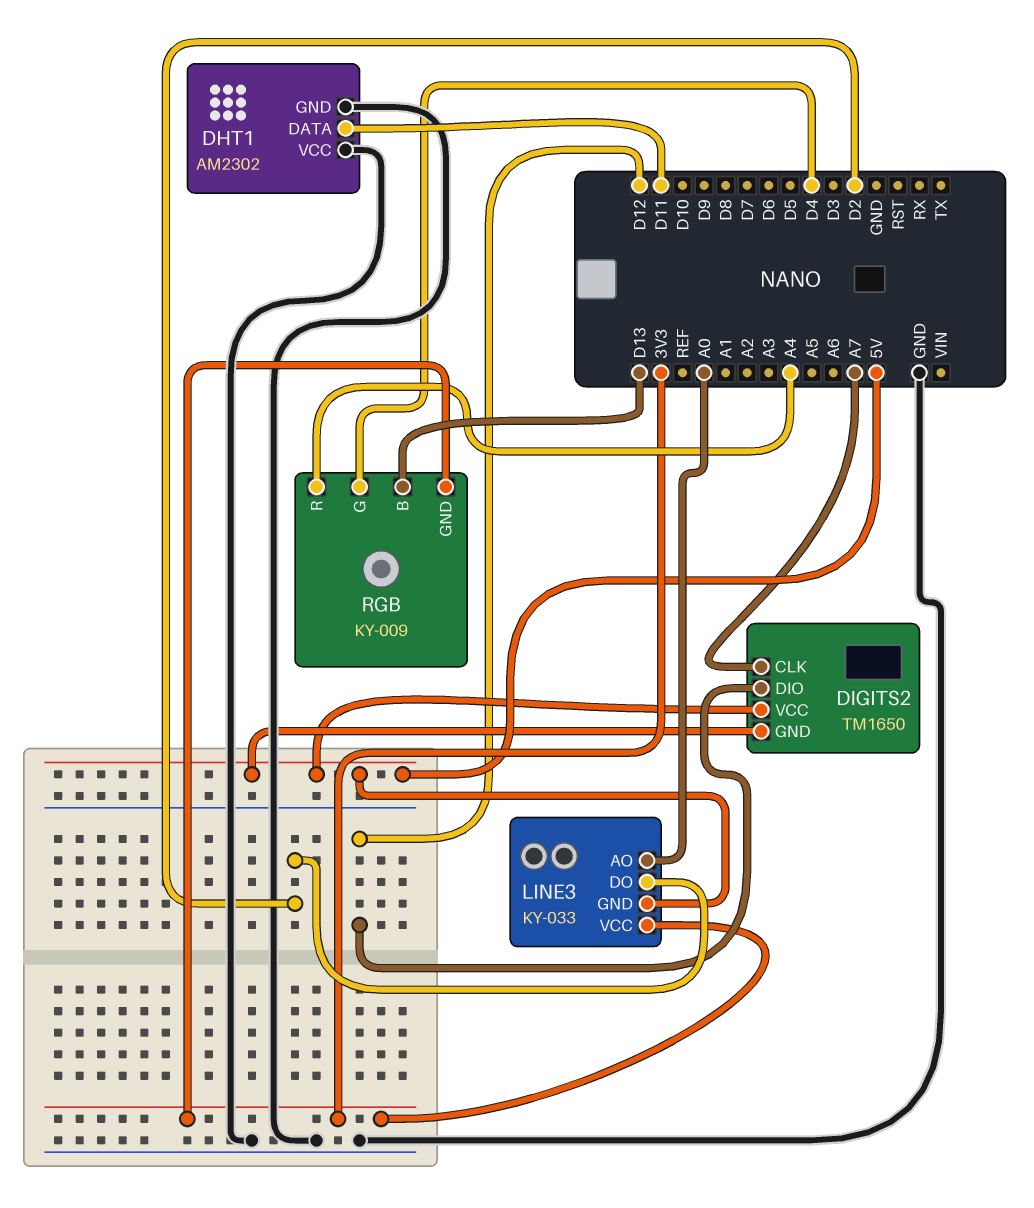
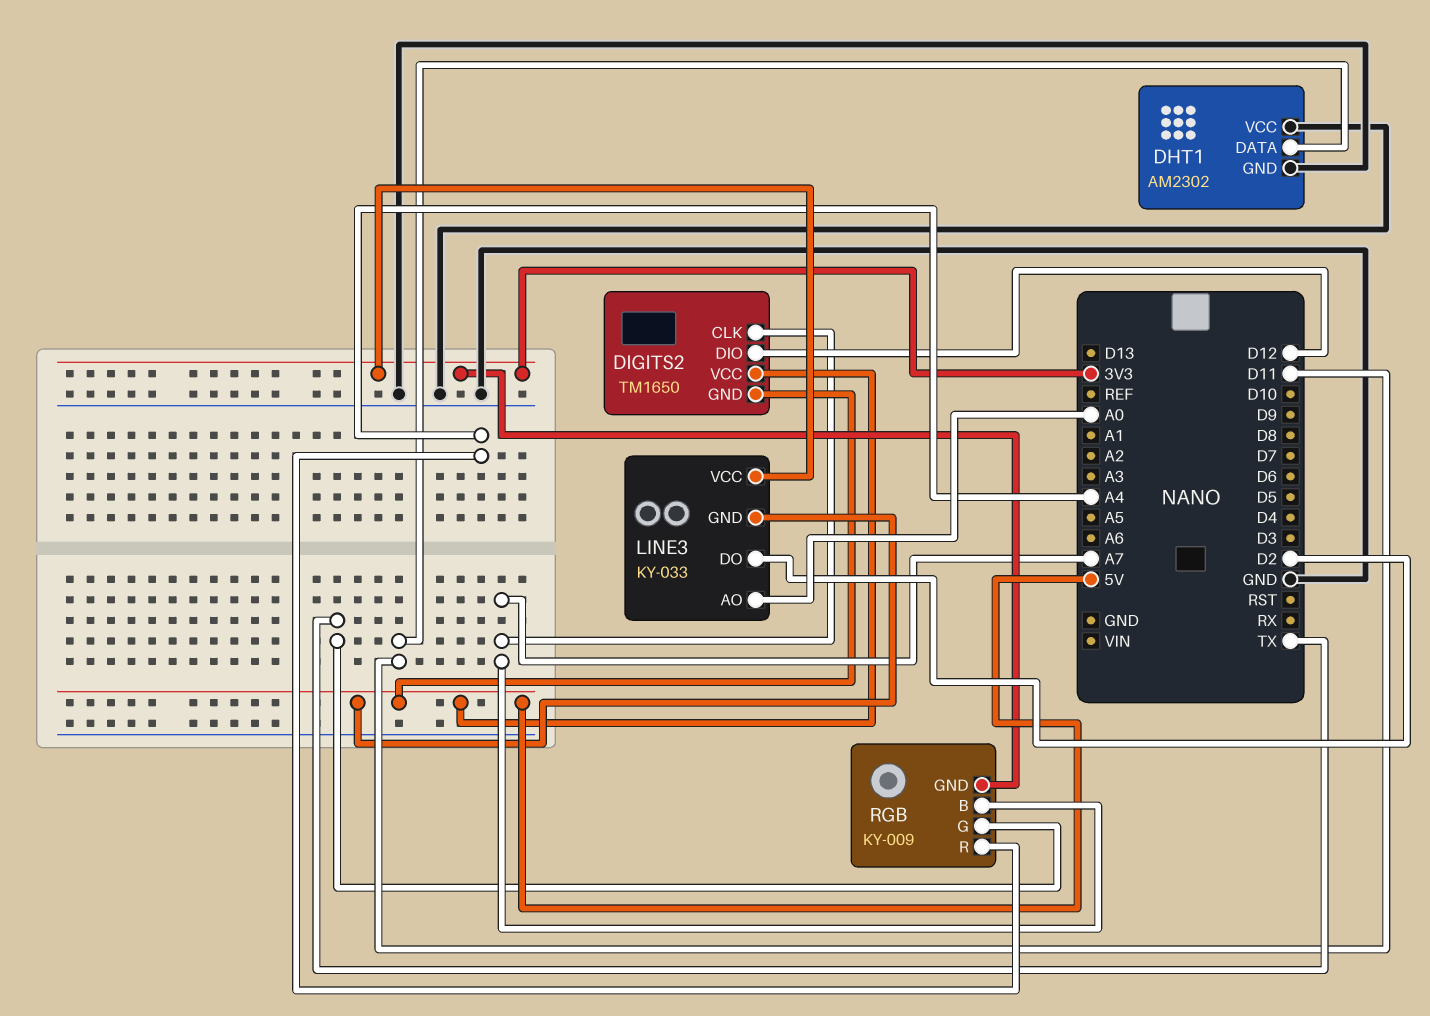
RGB pin B: D13 -> A7
RGB pin G: D4 -> TX

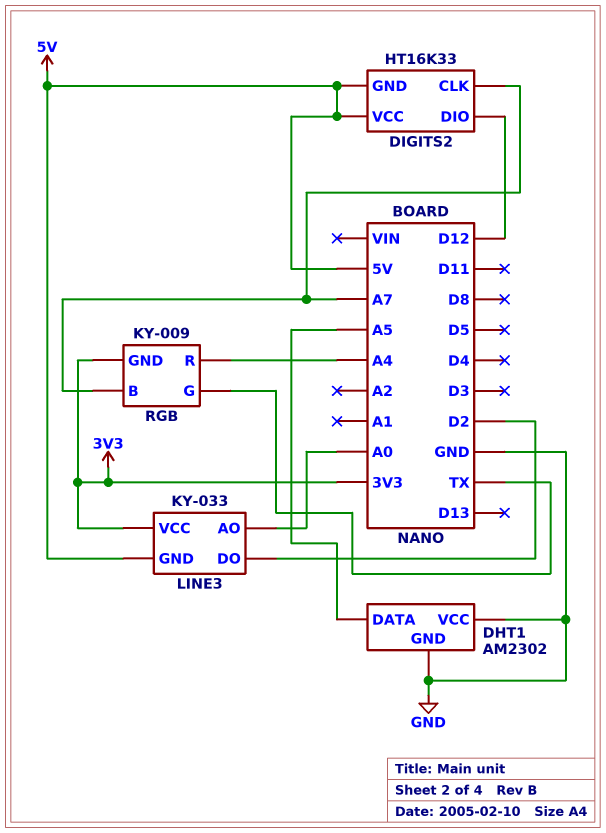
DHT1 pin DATA: D11 -> A5
DIGITS2: TM1650 -> HT16K33

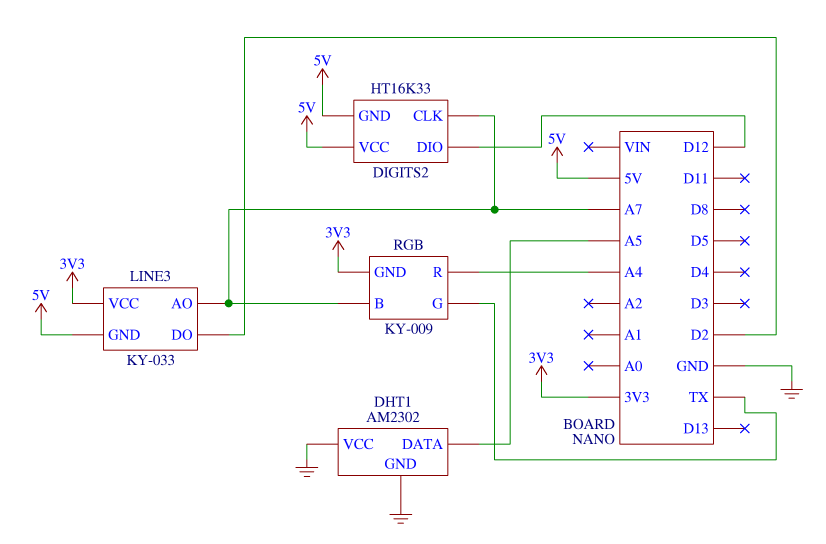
LINE3 pin AO: A0 -> A7

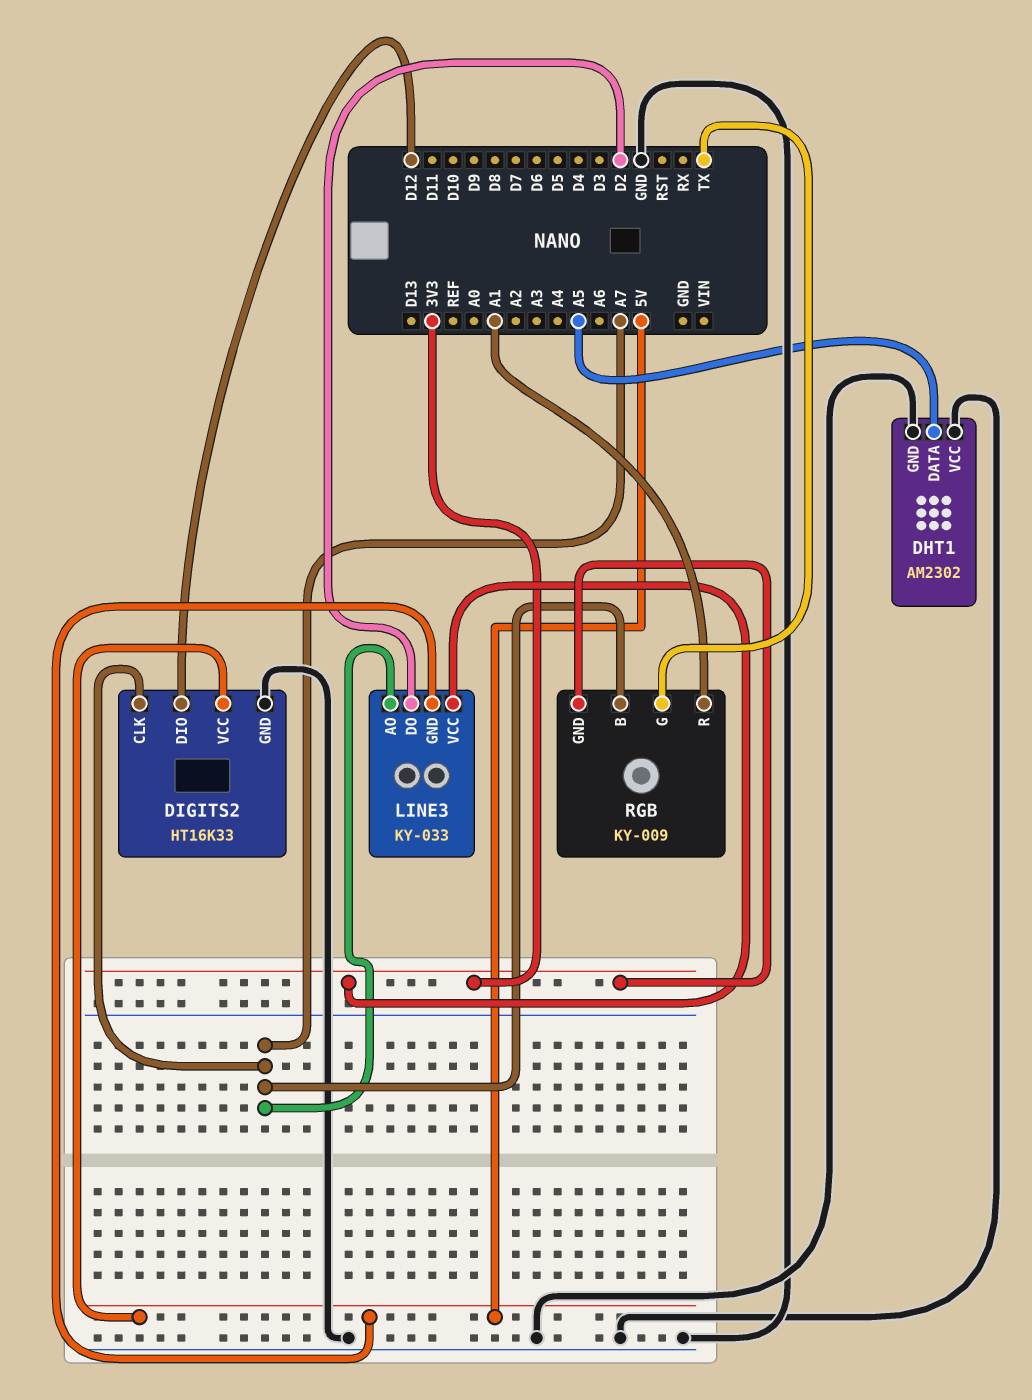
DIGITS2 pin GND: 5V -> GND
RGB pin R: A4 -> A1

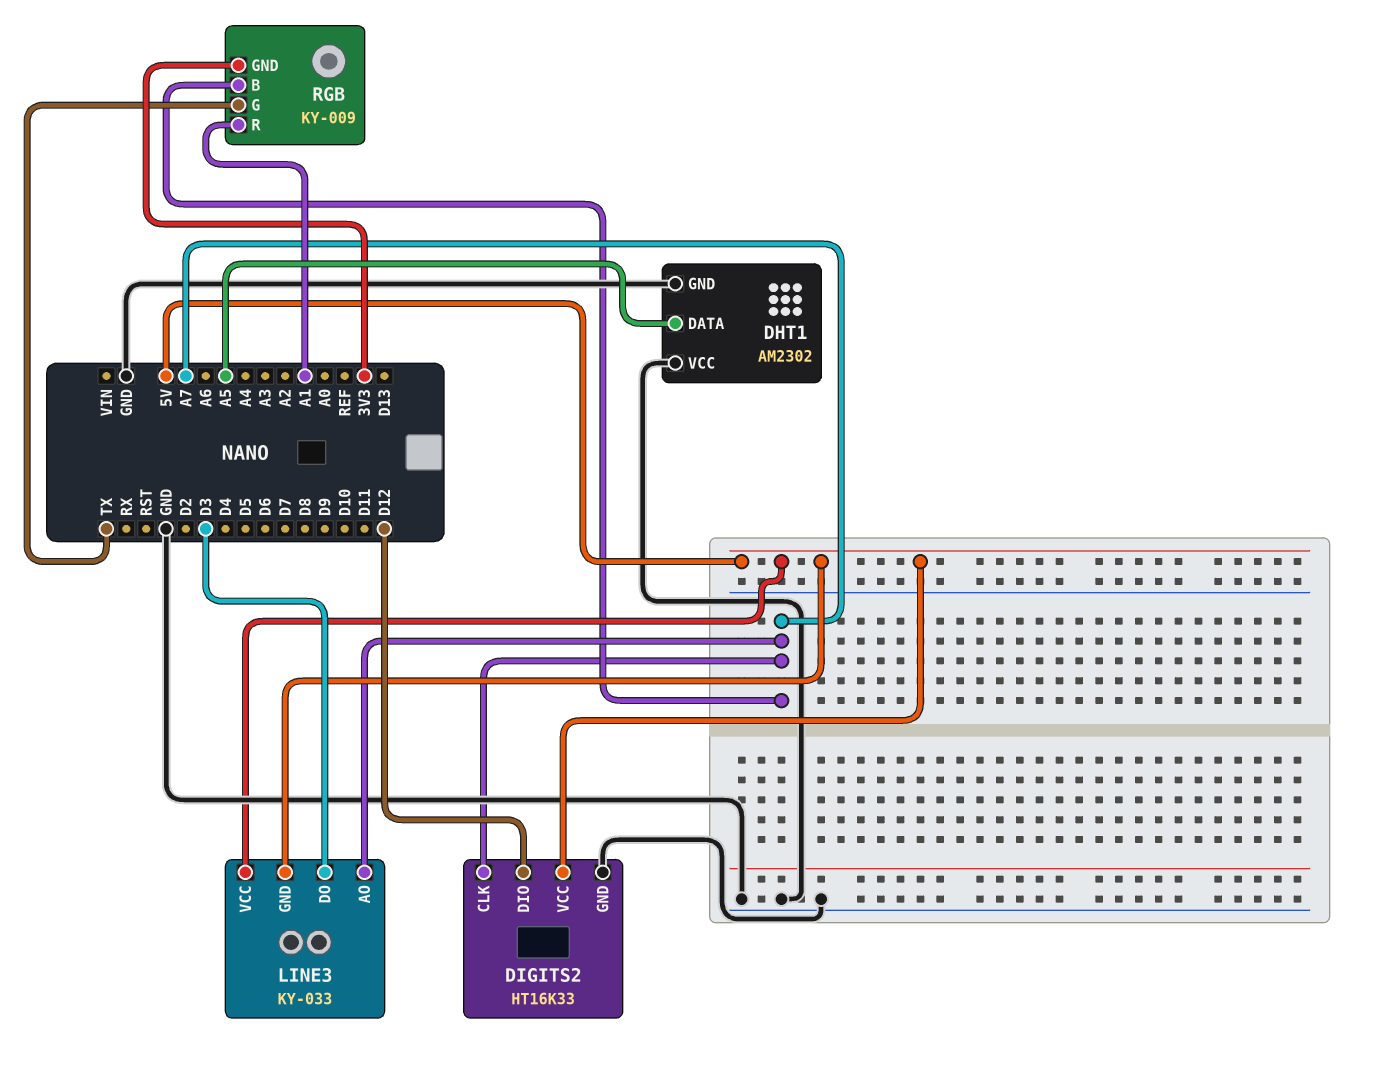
LINE3 pin DO: D2 -> D3
LINE3 pin VCC: 3V3 -> 5V

